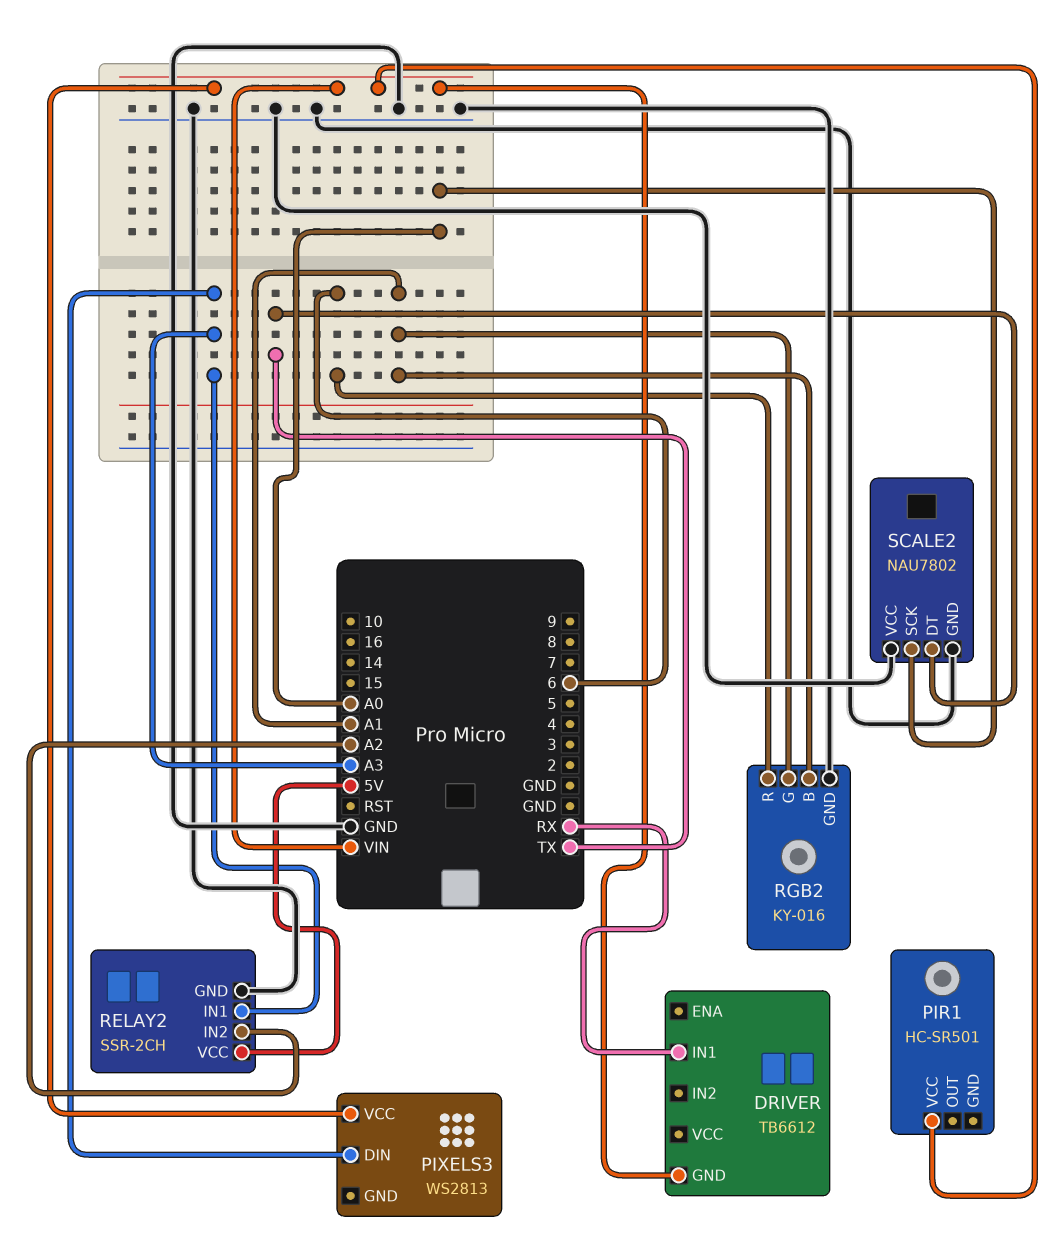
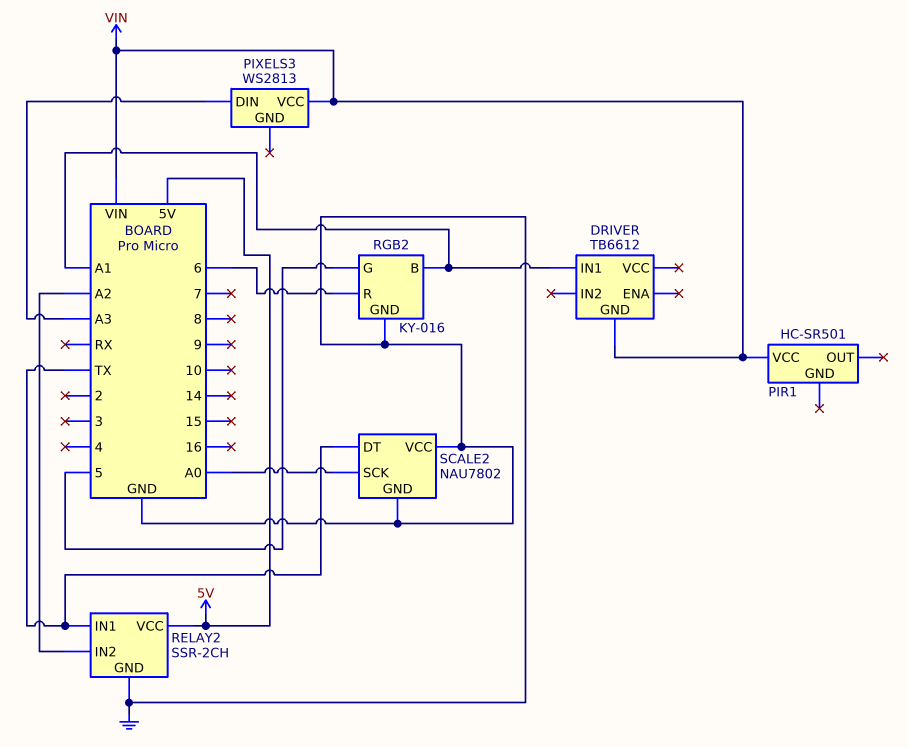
DRIVER pin IN1: RX -> A1
RELAY2 pin IN1: A3 -> TX
RGB2 pin G: A1 -> 5

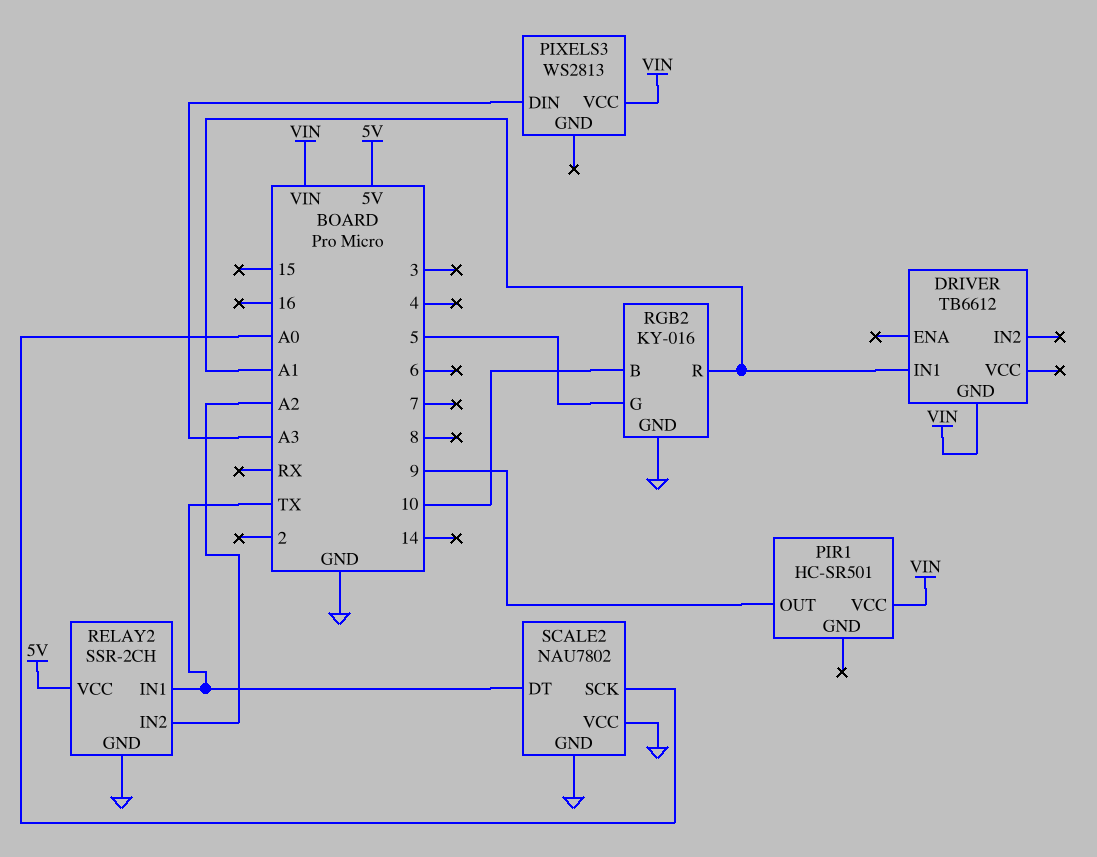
PIR1 pin OUT: none -> 9
RGB2 pin B: A1 -> 10
RGB2 pin R: 6 -> A1

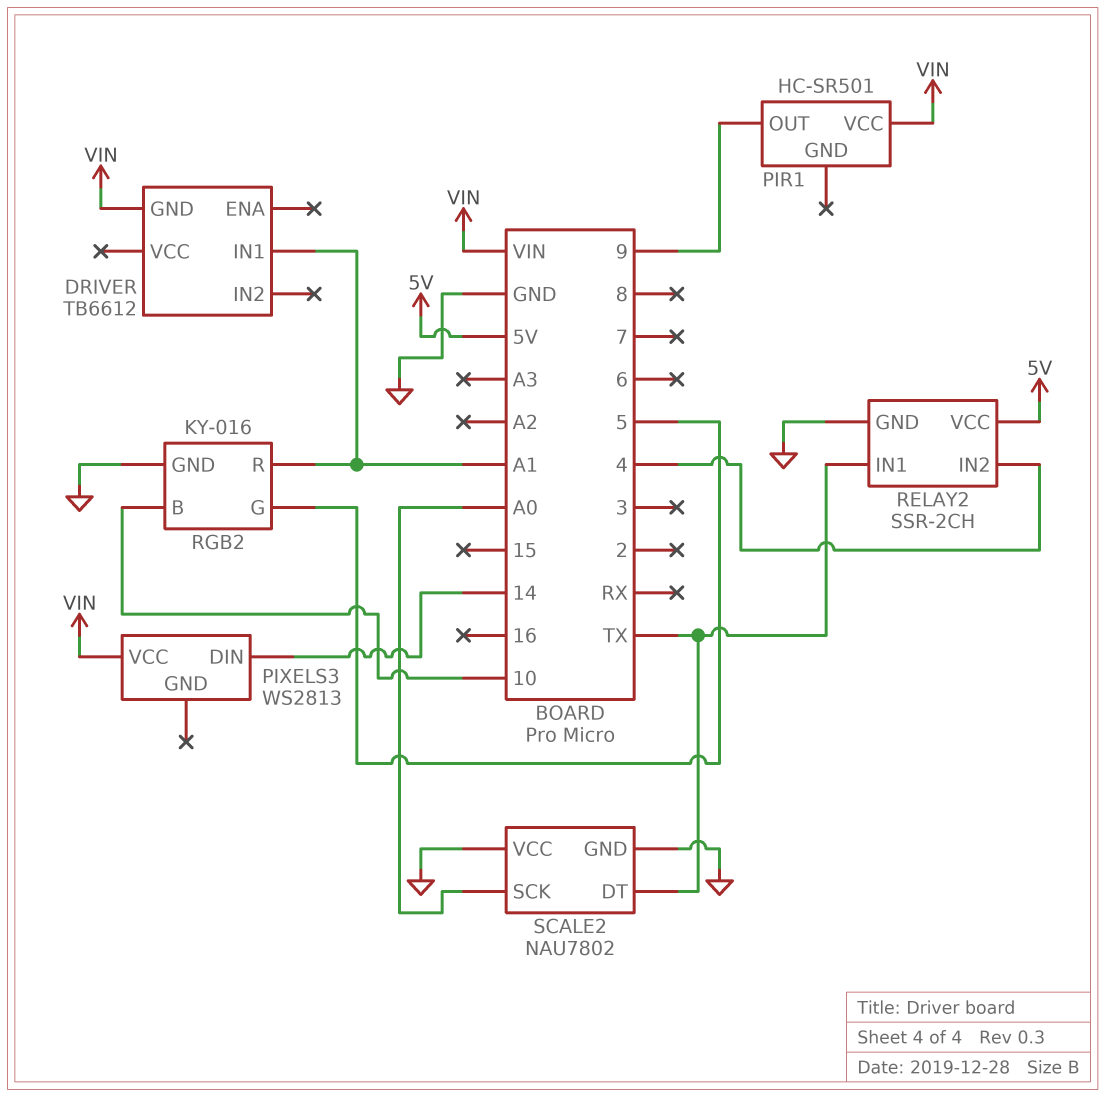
PIXELS3 pin DIN: A3 -> 14
RELAY2 pin IN2: A2 -> 4

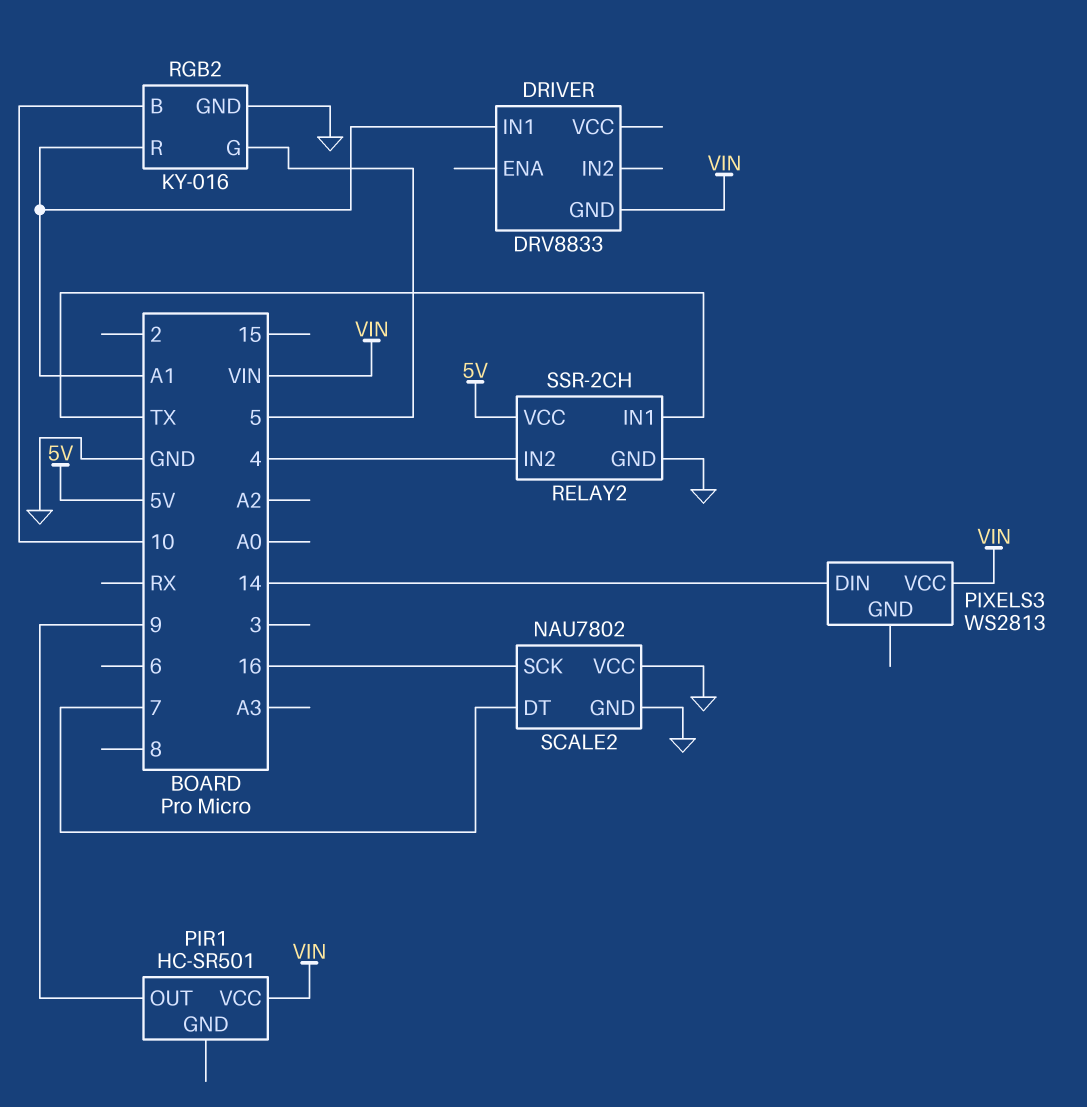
DRIVER: TB6612 -> DRV8833
SCALE2 pin DT: TX -> 7
SCALE2 pin SCK: A0 -> 16

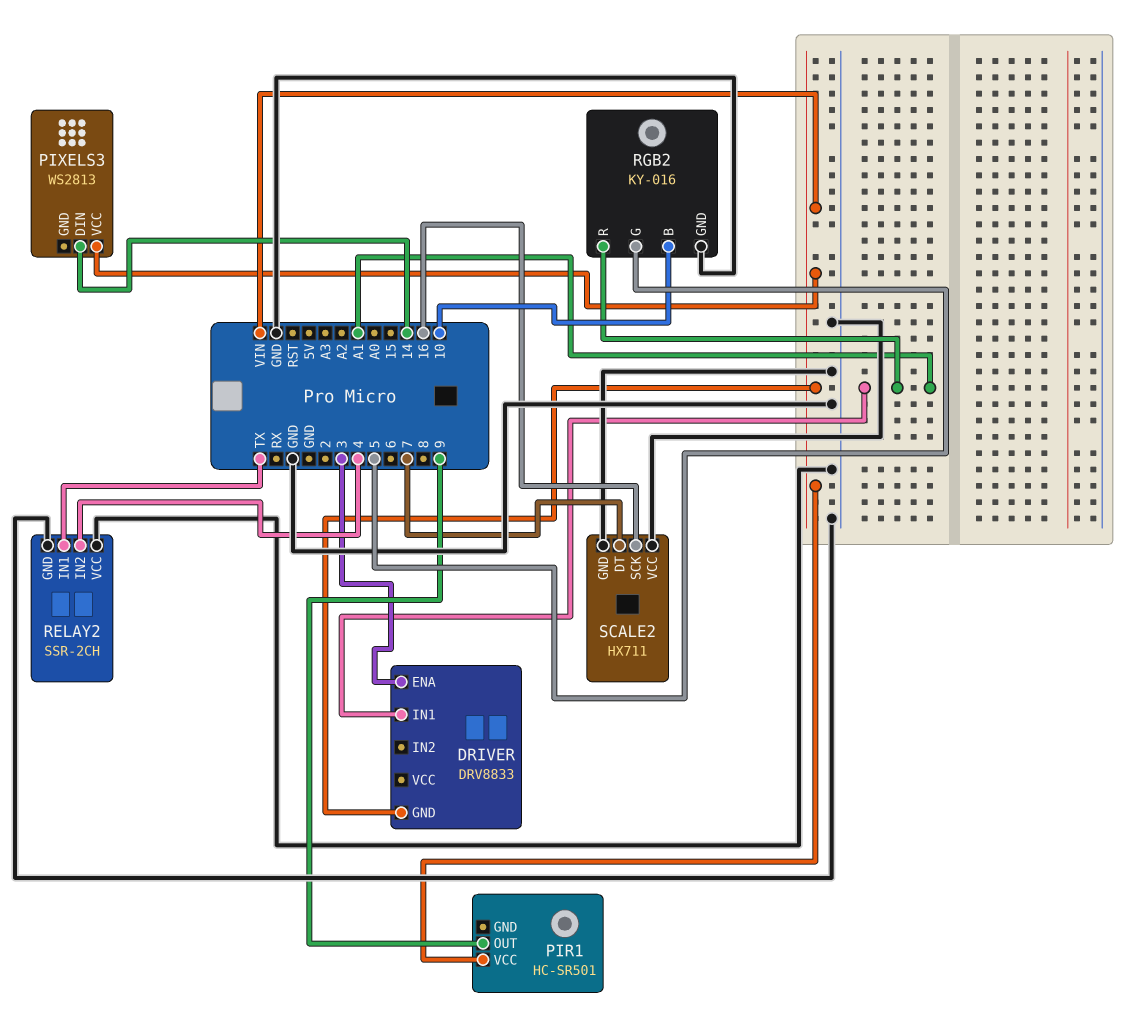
DRIVER pin ENA: none -> 3
RELAY2 pin VCC: 5V -> GND
SCALE2: NAU7802 -> HX711

